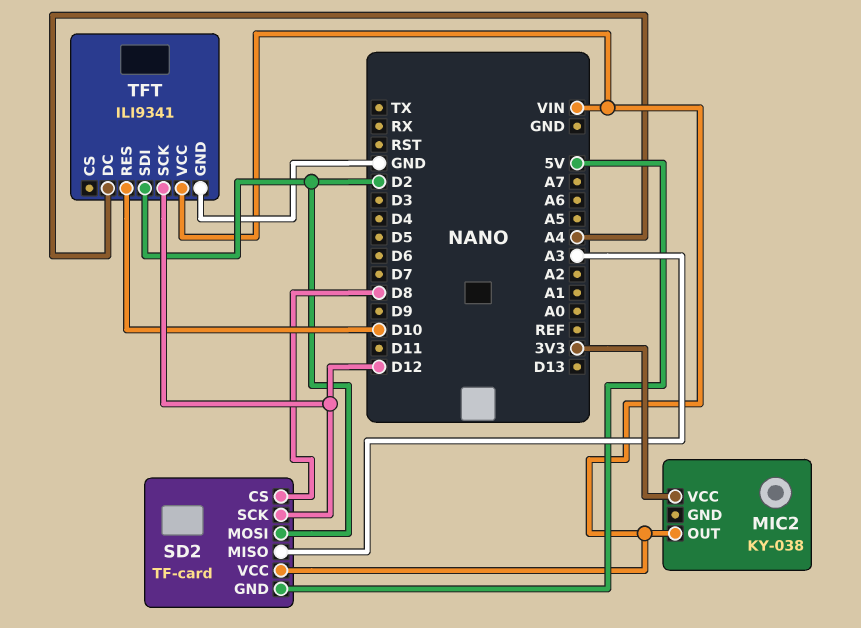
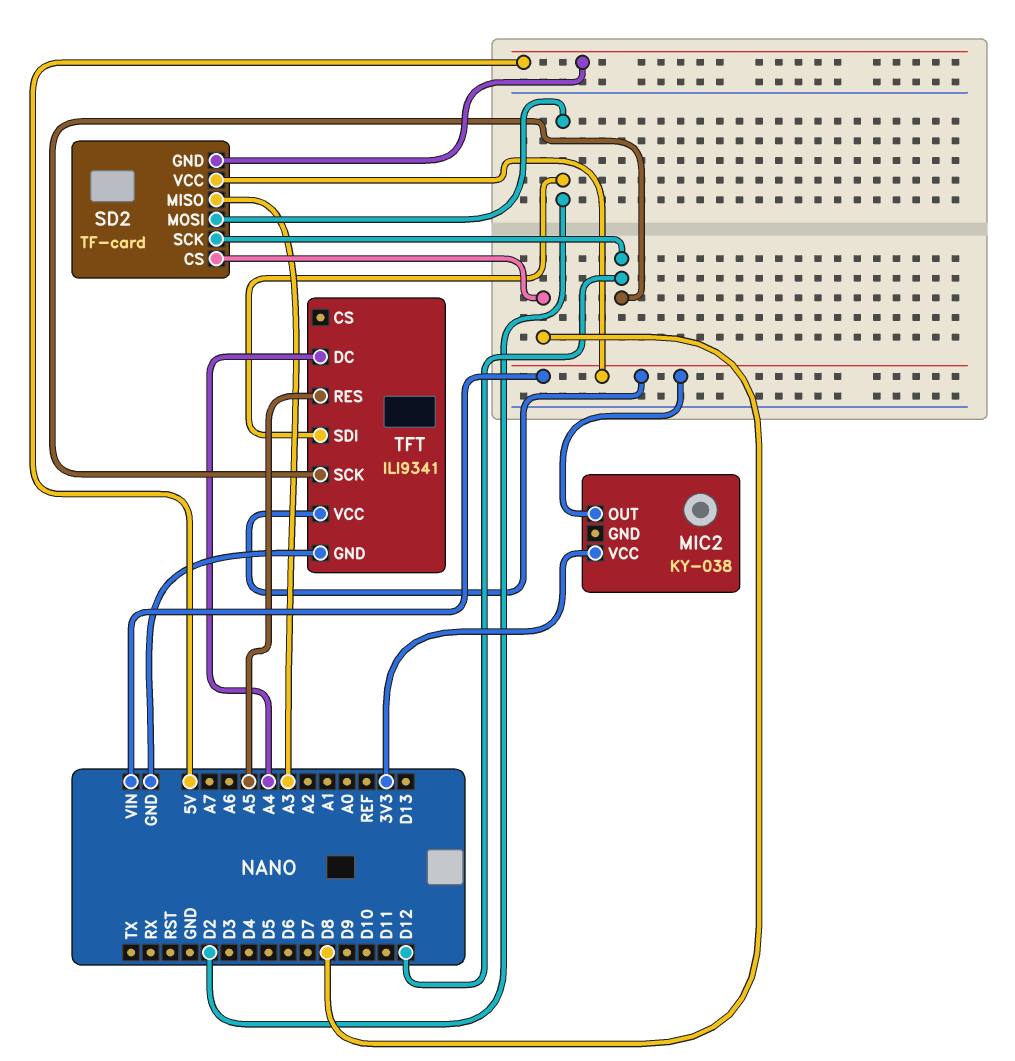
TFT pin RES: D10 -> A5

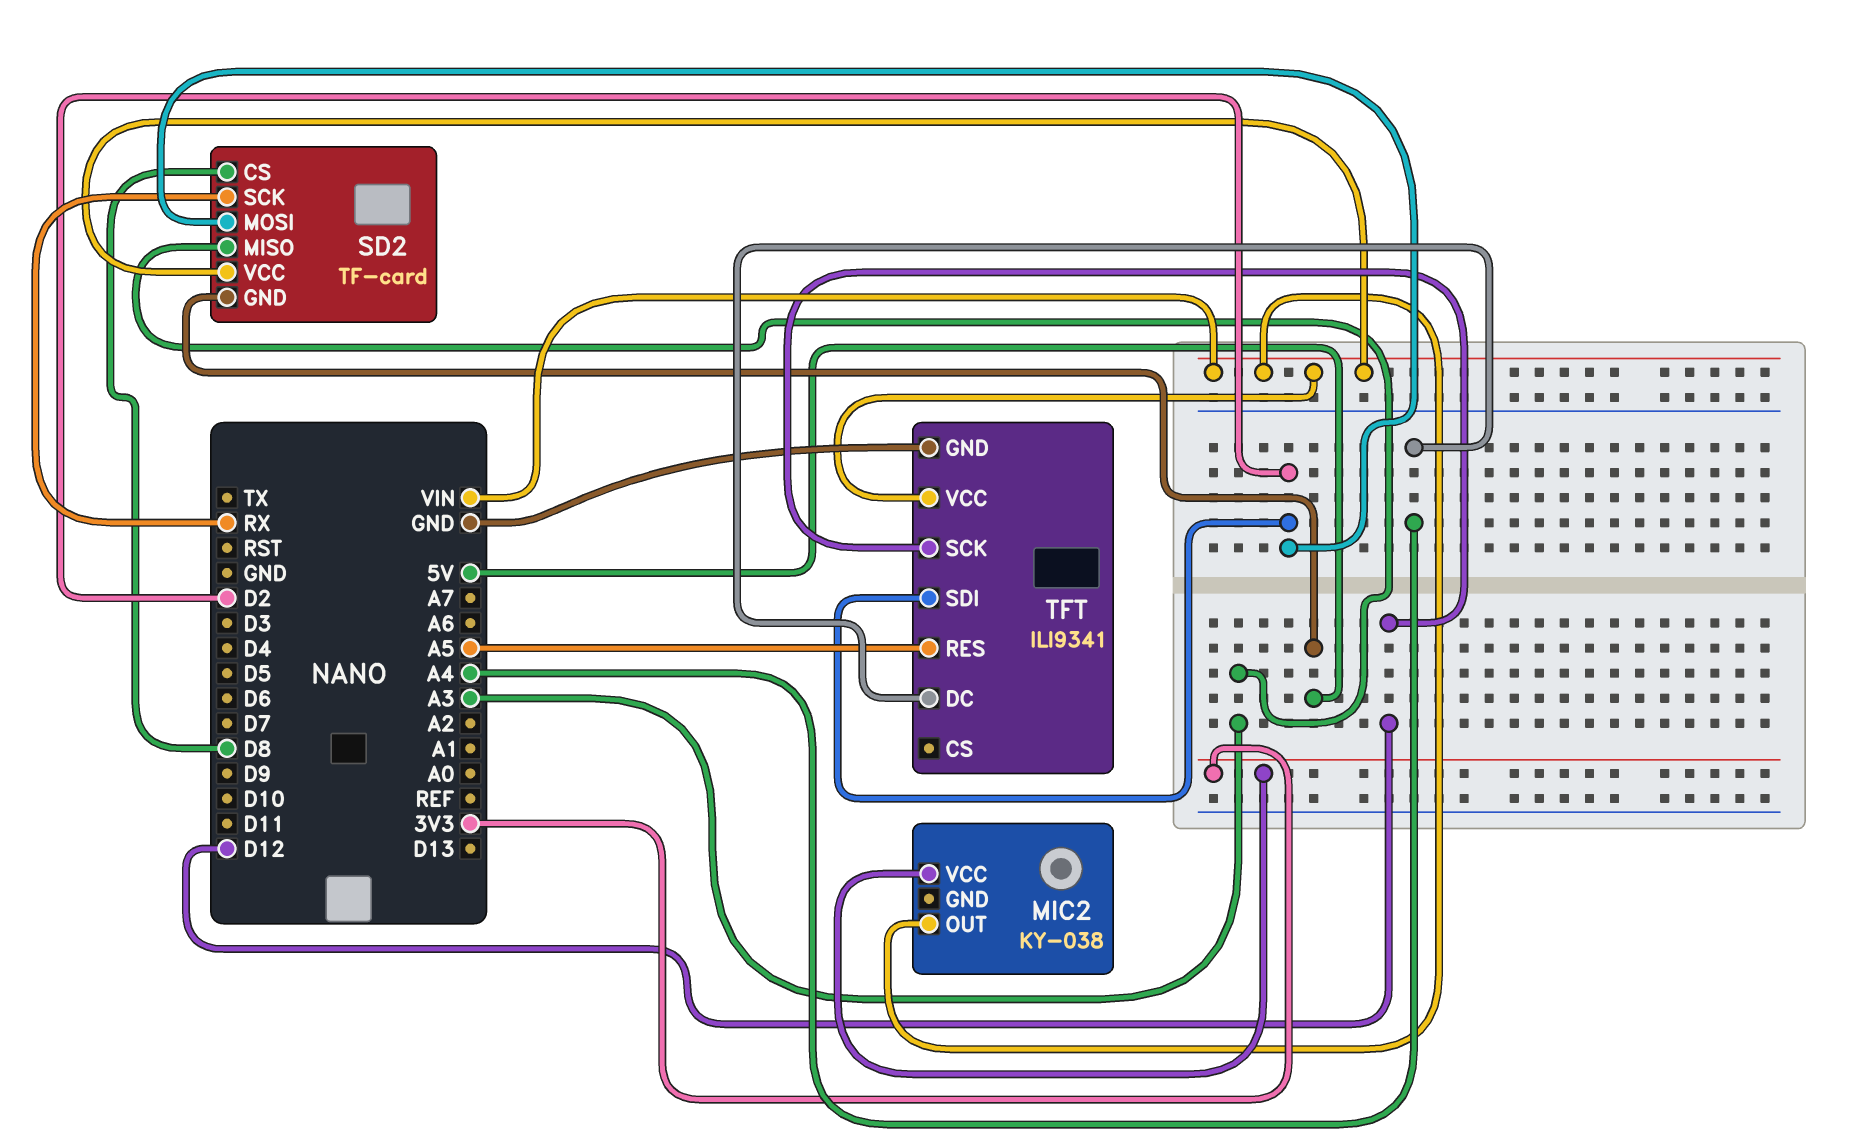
SD2 pin SCK: D12 -> RX

